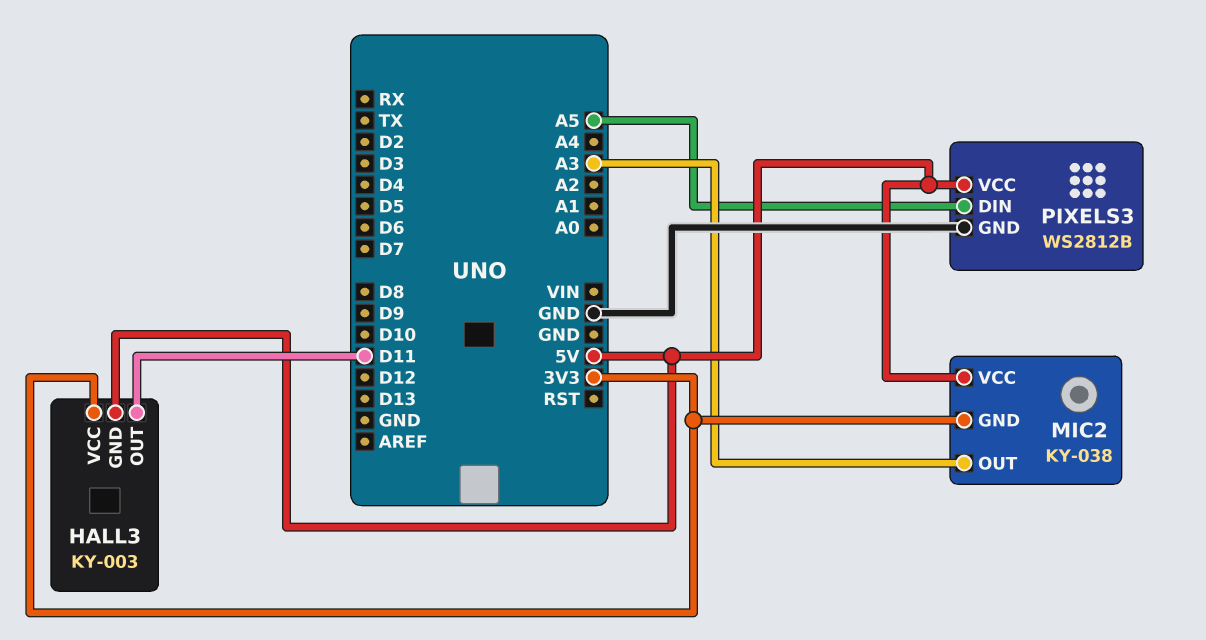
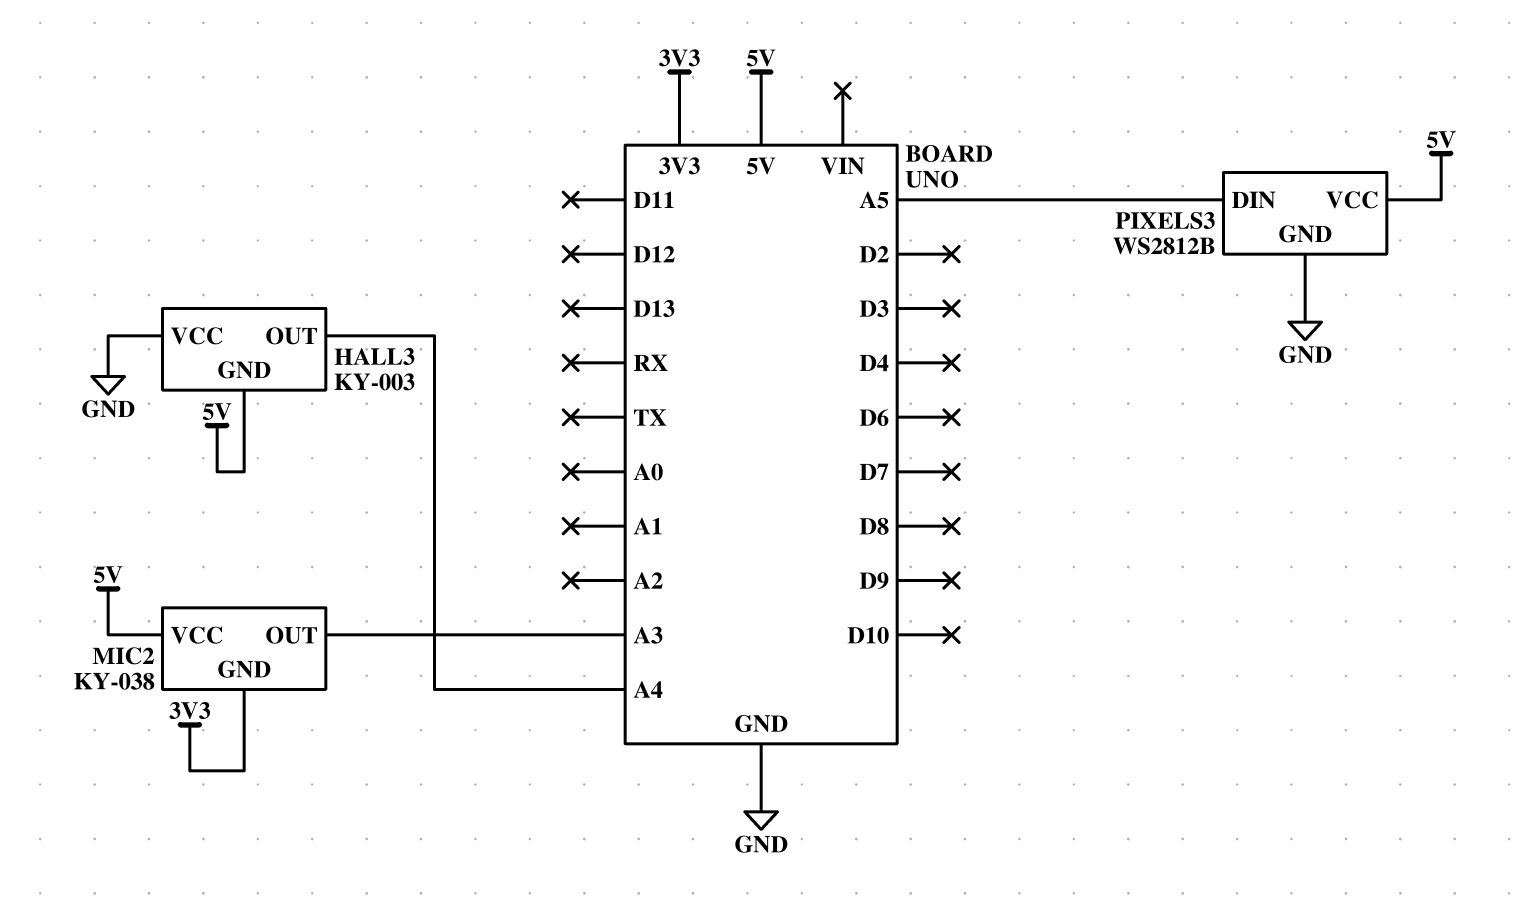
HALL3 pin OUT: D11 -> A4
HALL3 pin VCC: 3V3 -> GND

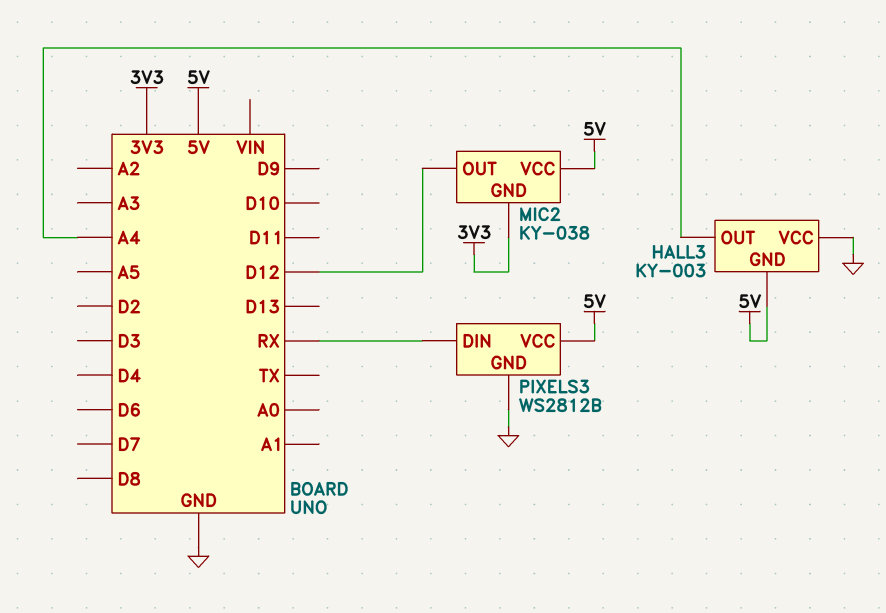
MIC2 pin OUT: A3 -> D12
PIXELS3 pin DIN: A5 -> RX

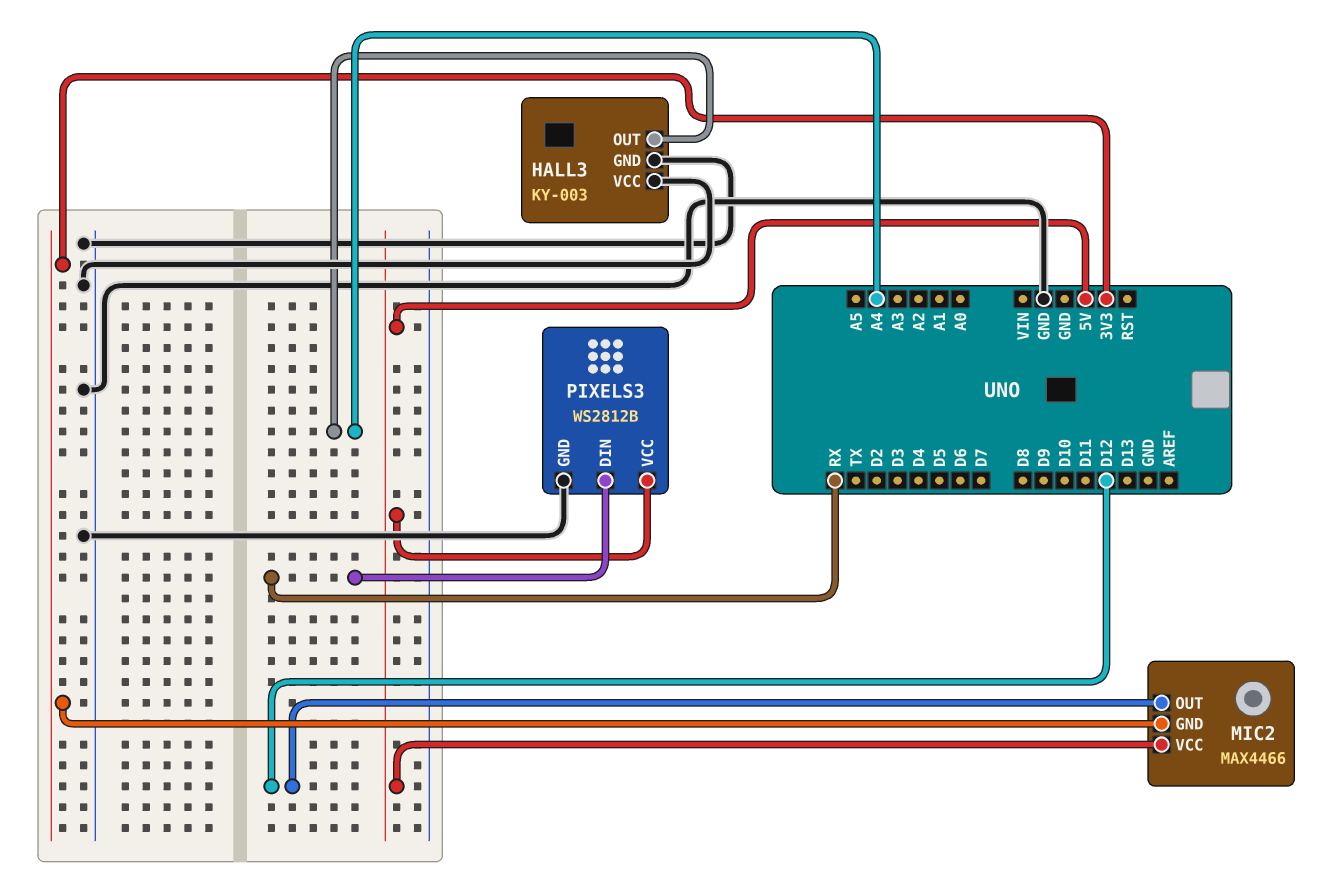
HALL3 pin GND: 5V -> GND
MIC2: KY-038 -> MAX4466

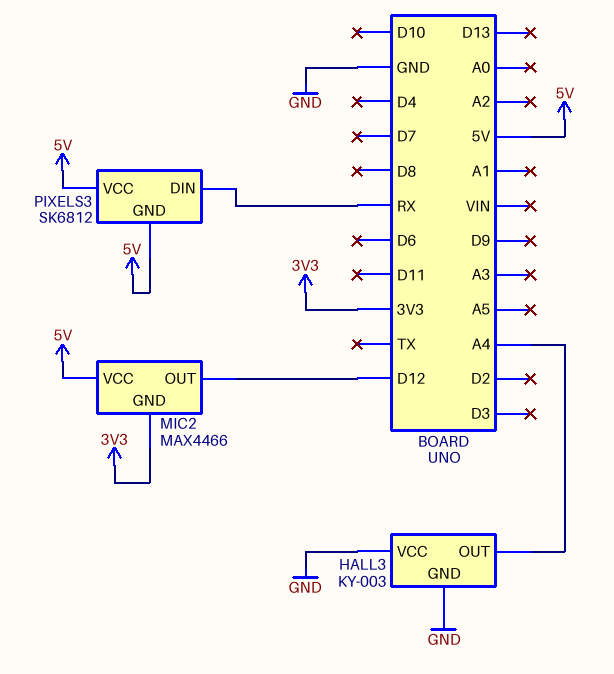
PIXELS3: WS2812B -> SK6812
PIXELS3 pin GND: GND -> 5V

